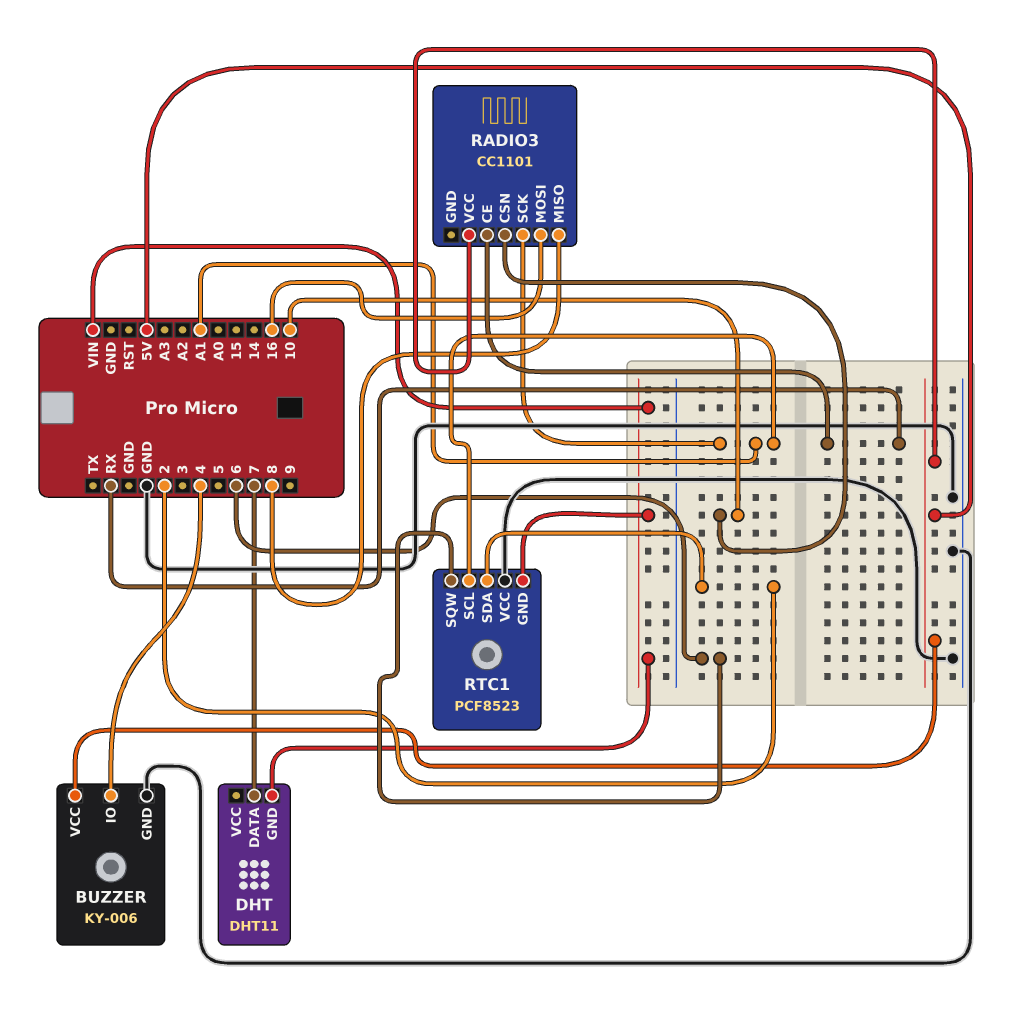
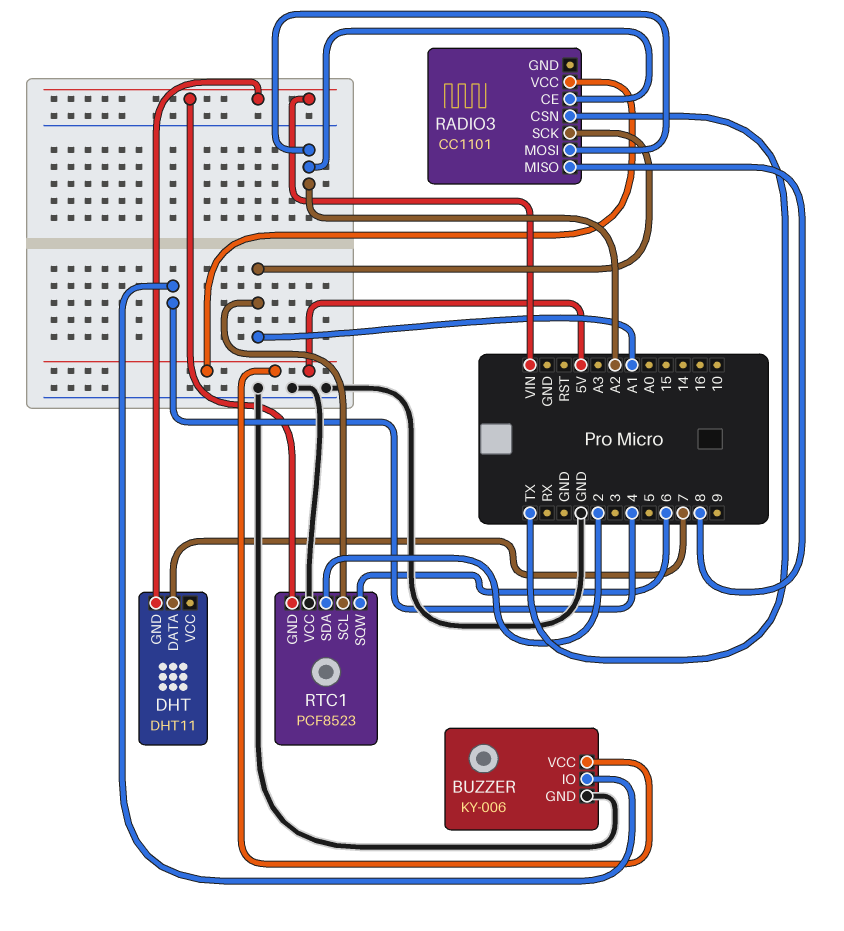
RADIO3 pin CE: RX -> A2
RADIO3 pin CSN: 10 -> TX
RADIO3 pin MOSI: 16 -> A2

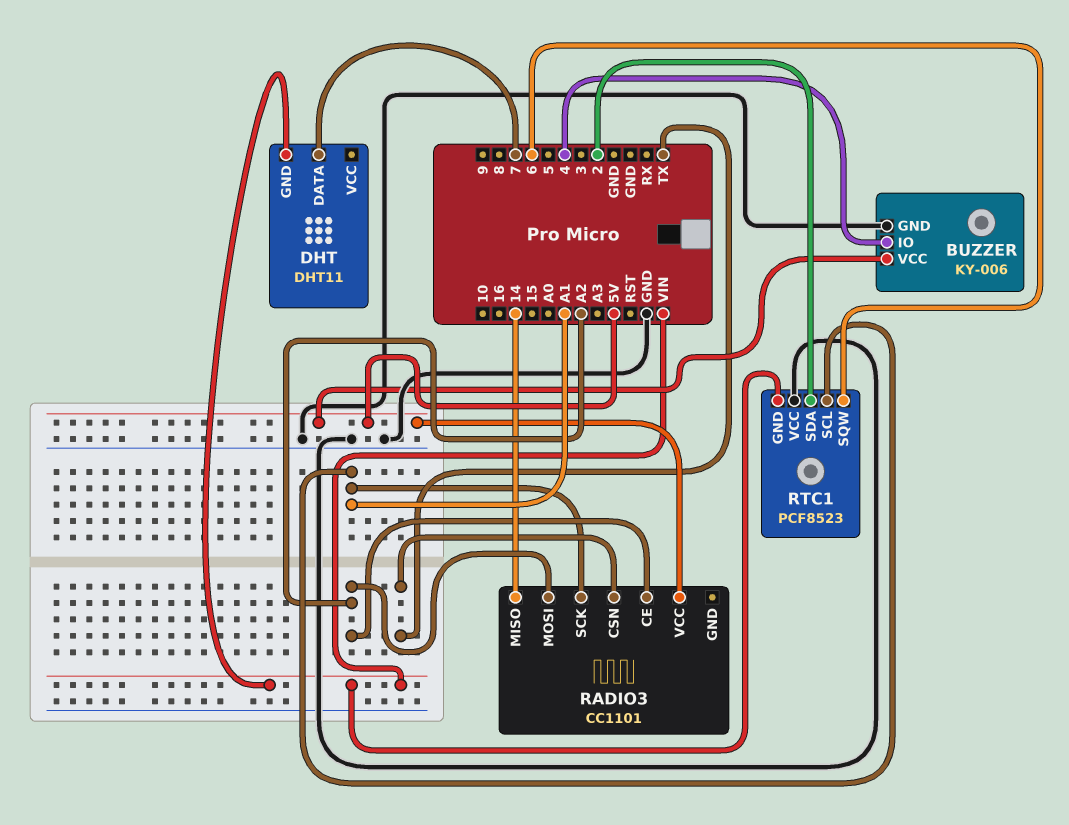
RADIO3 pin MISO: 8 -> 14

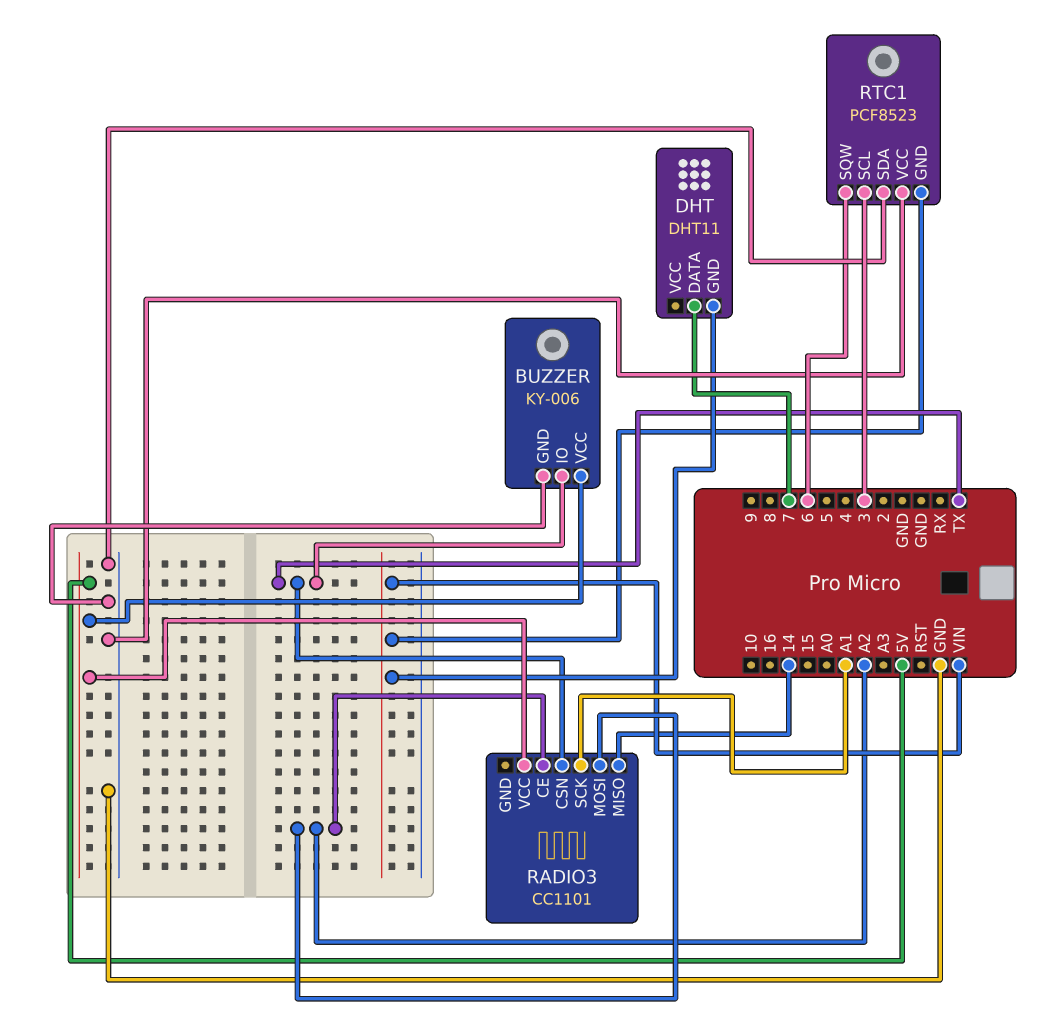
BUZZER pin IO: 4 -> TX
RTC1 pin SCL: A1 -> 3
RTC1 pin SDA: 2 -> GND

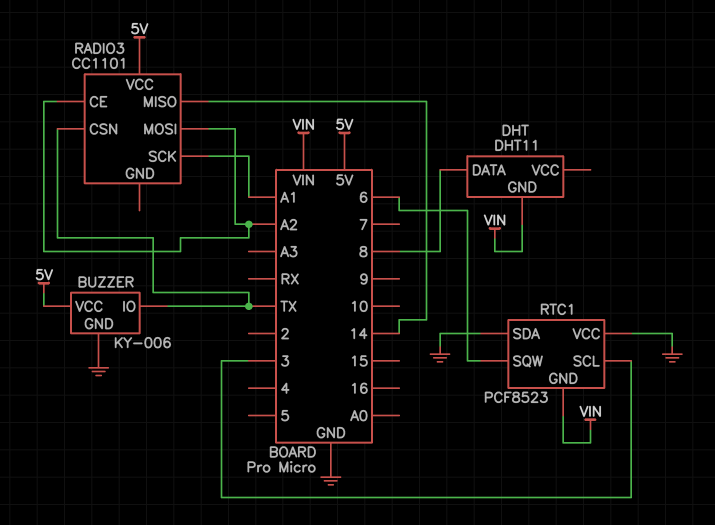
DHT pin DATA: 7 -> 8

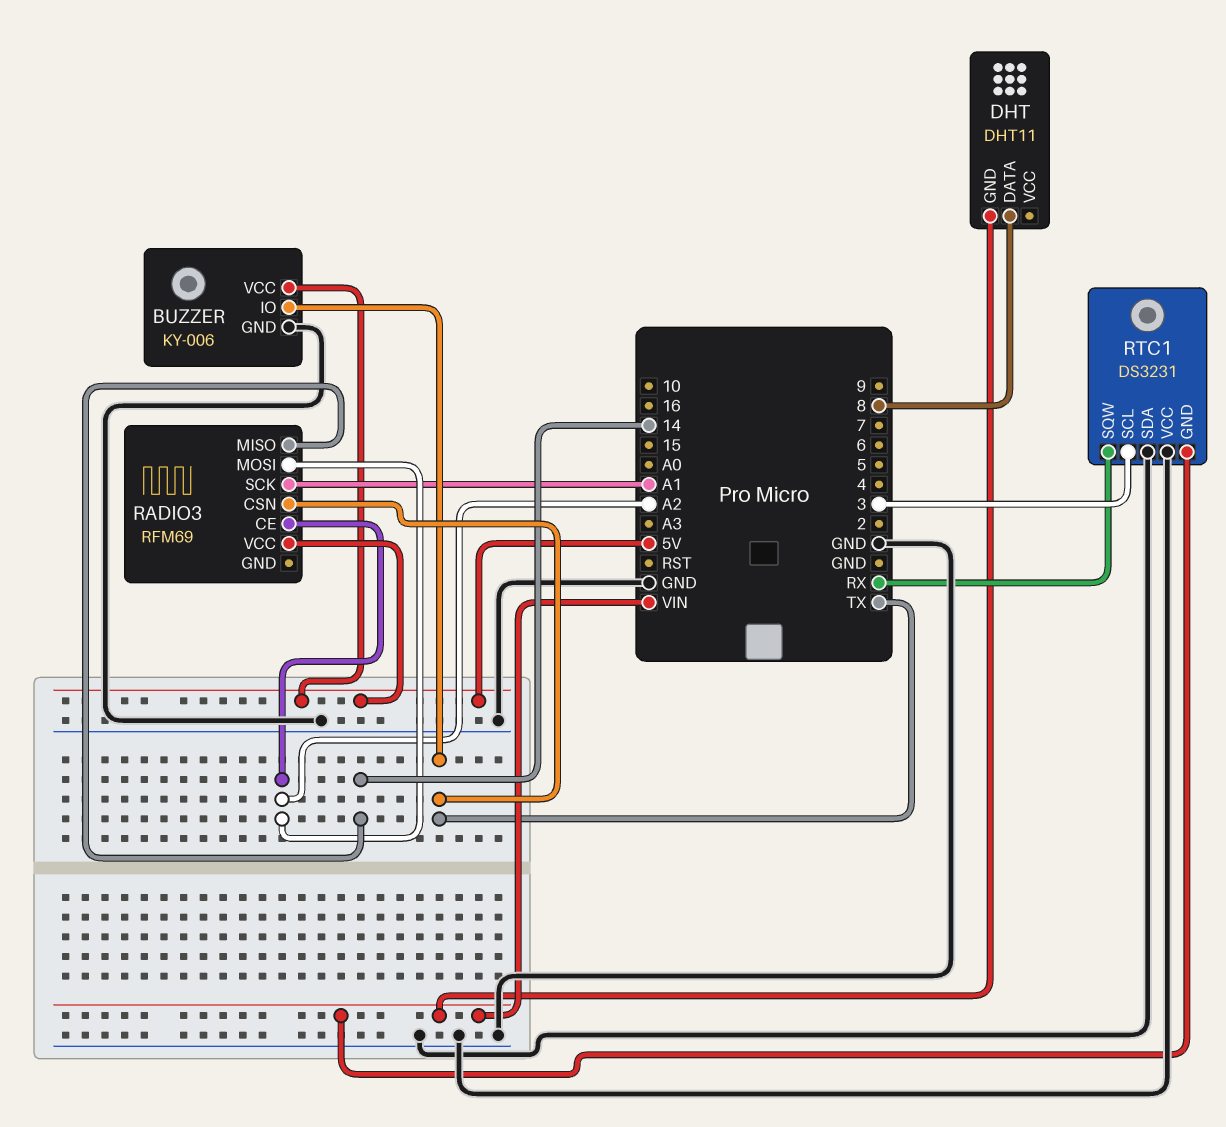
RADIO3: CC1101 -> RFM69
RTC1: PCF8523 -> DS3231
RTC1 pin SQW: 6 -> RX

